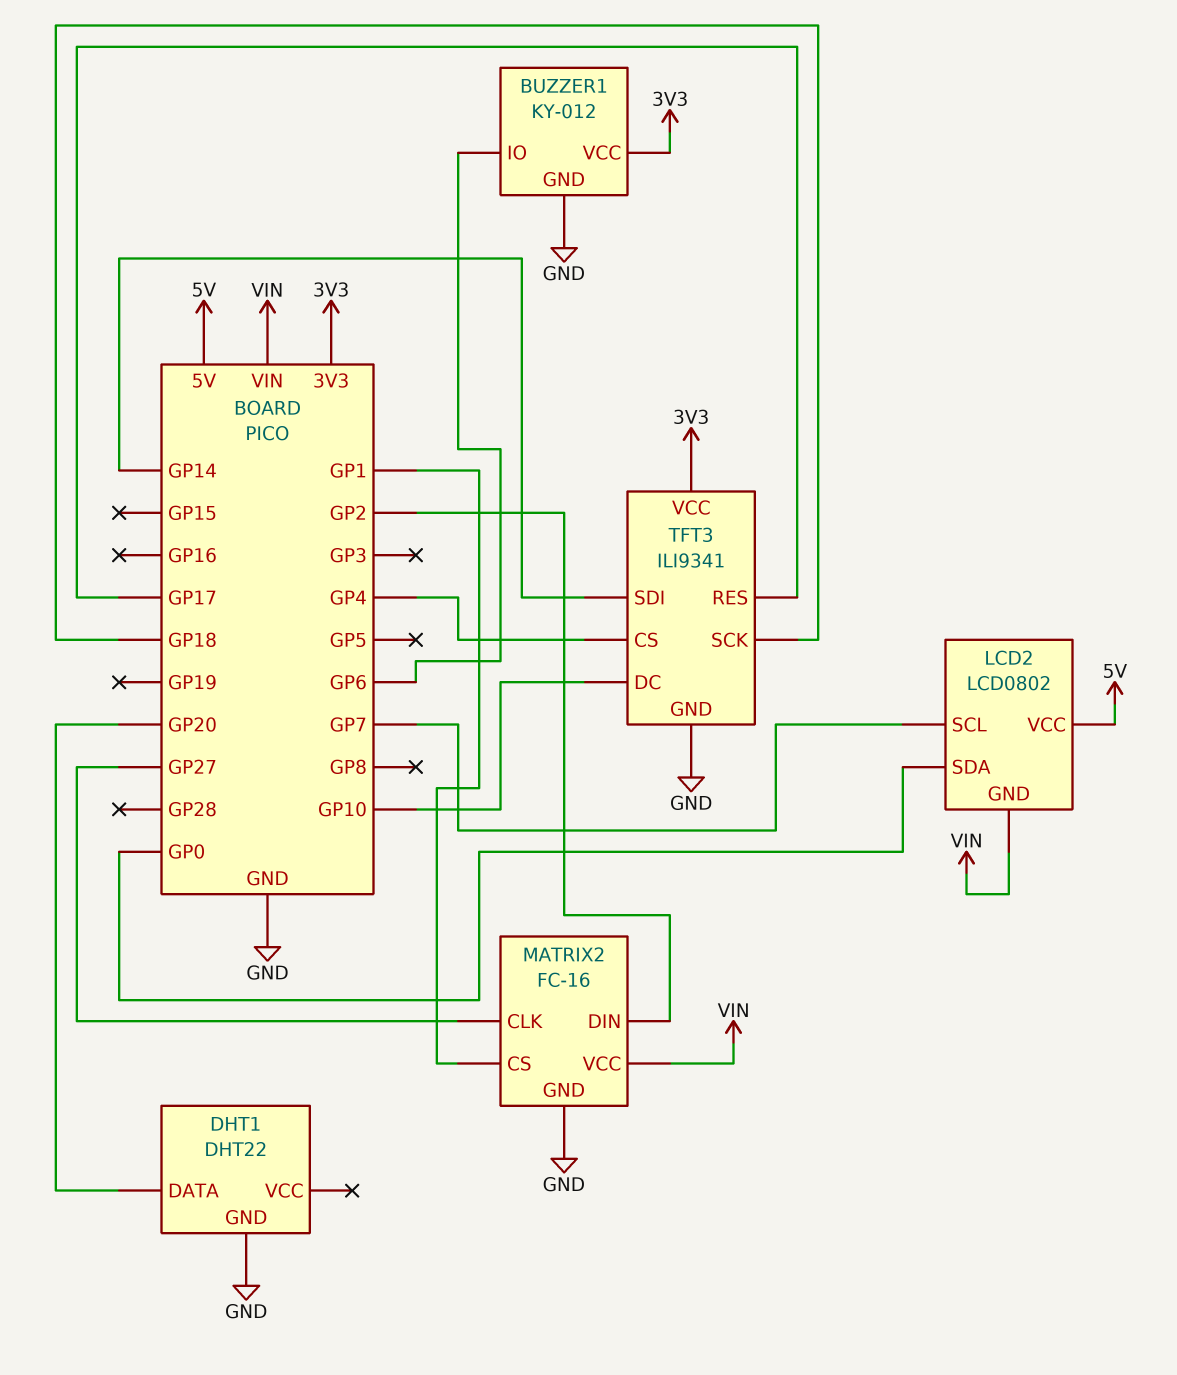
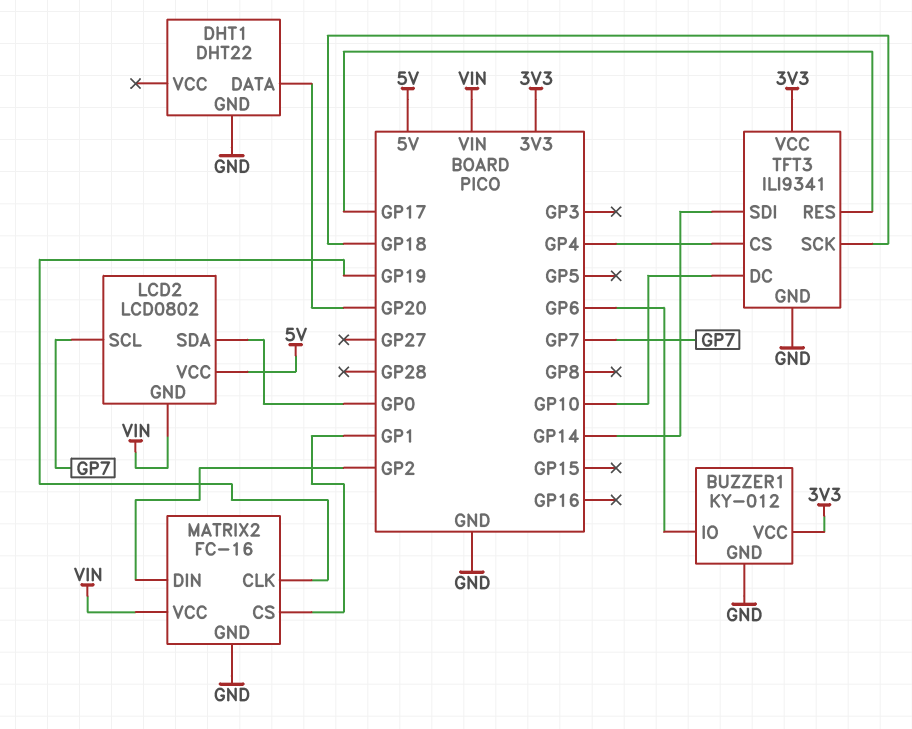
MATRIX2 pin CLK: GP27 -> GP19

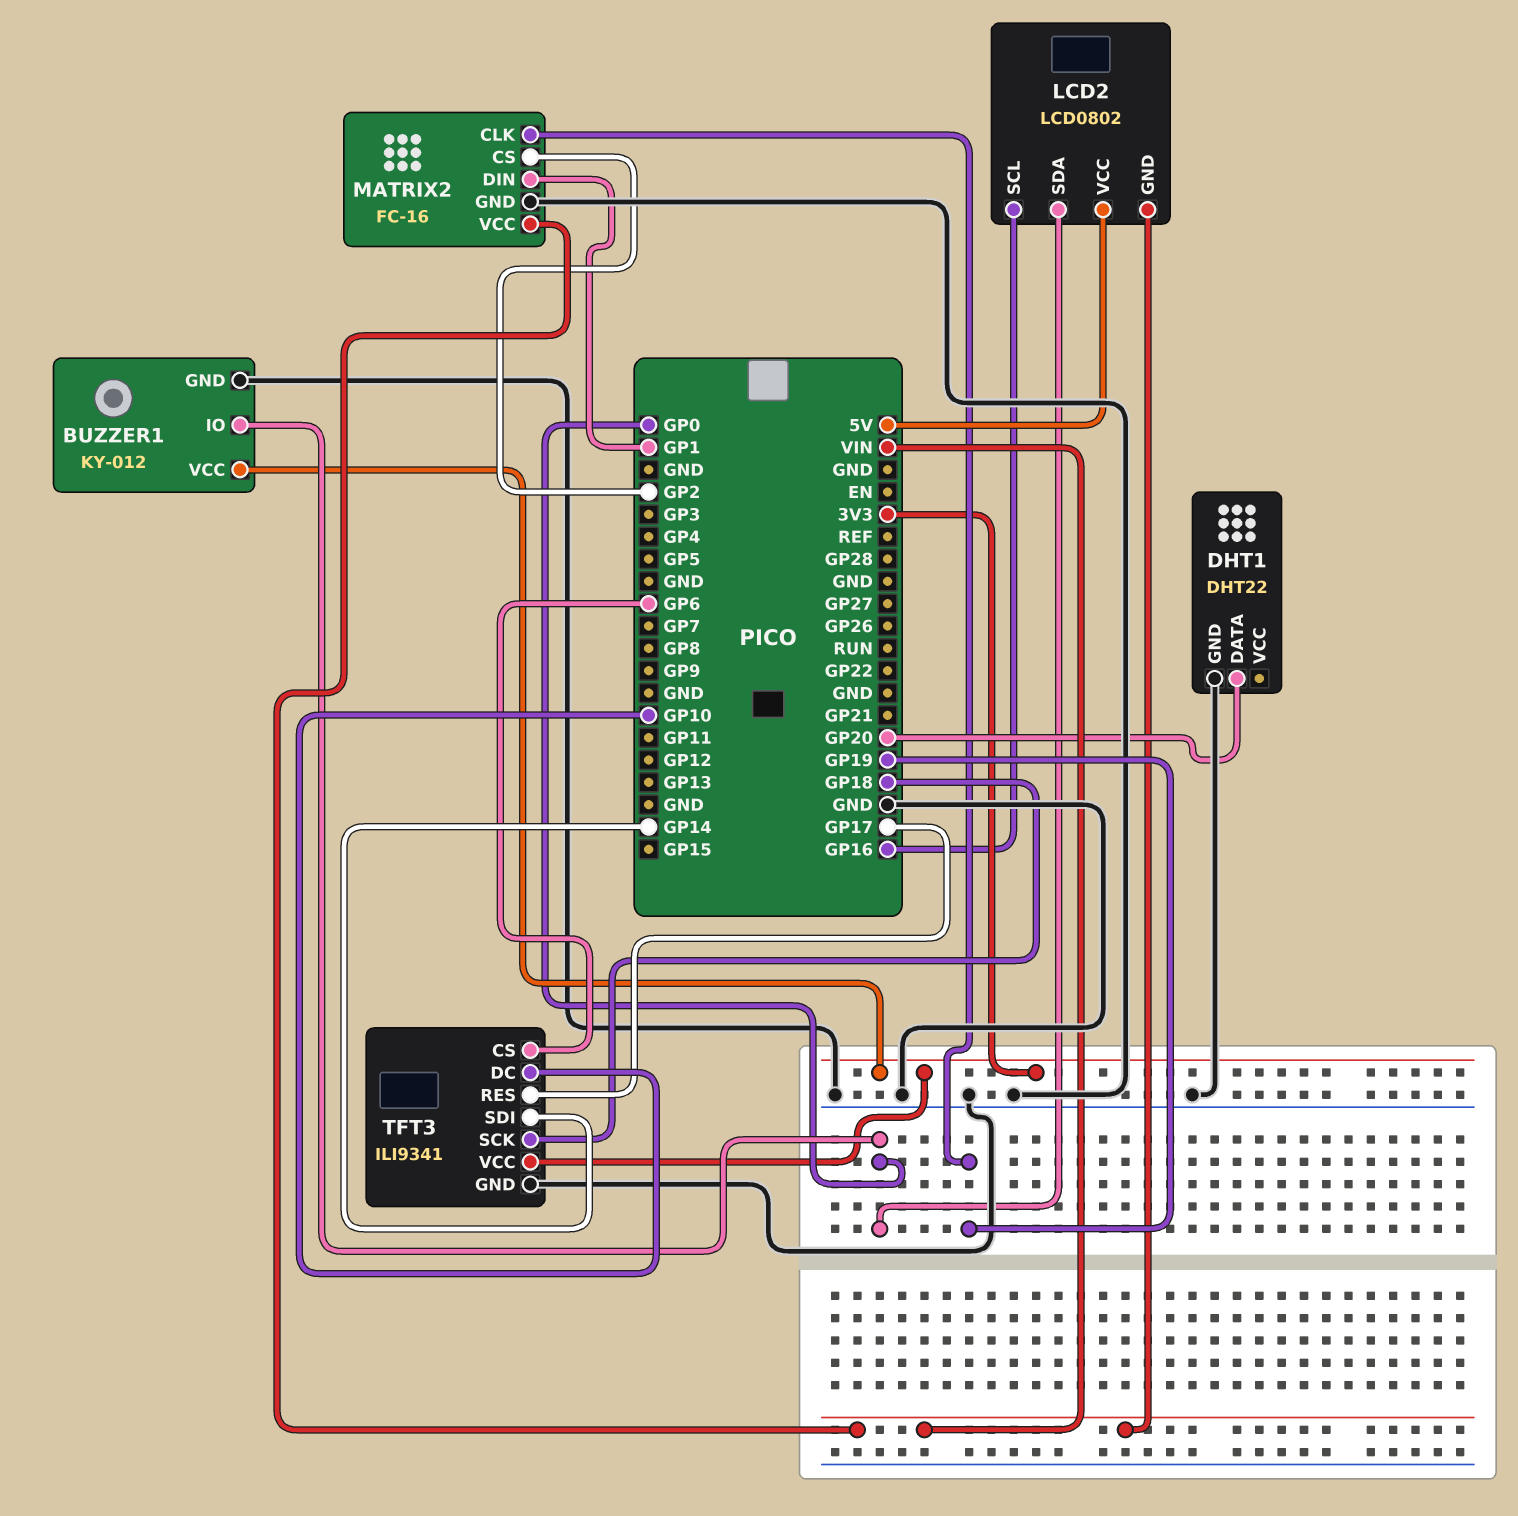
BUZZER1 pin IO: GP6 -> GP0
LCD2 pin SCL: GP7 -> GP16
MATRIX2 pin CS: GP1 -> GP2
MATRIX2 pin DIN: GP2 -> GP1
TFT3 pin CS: GP4 -> GP6

